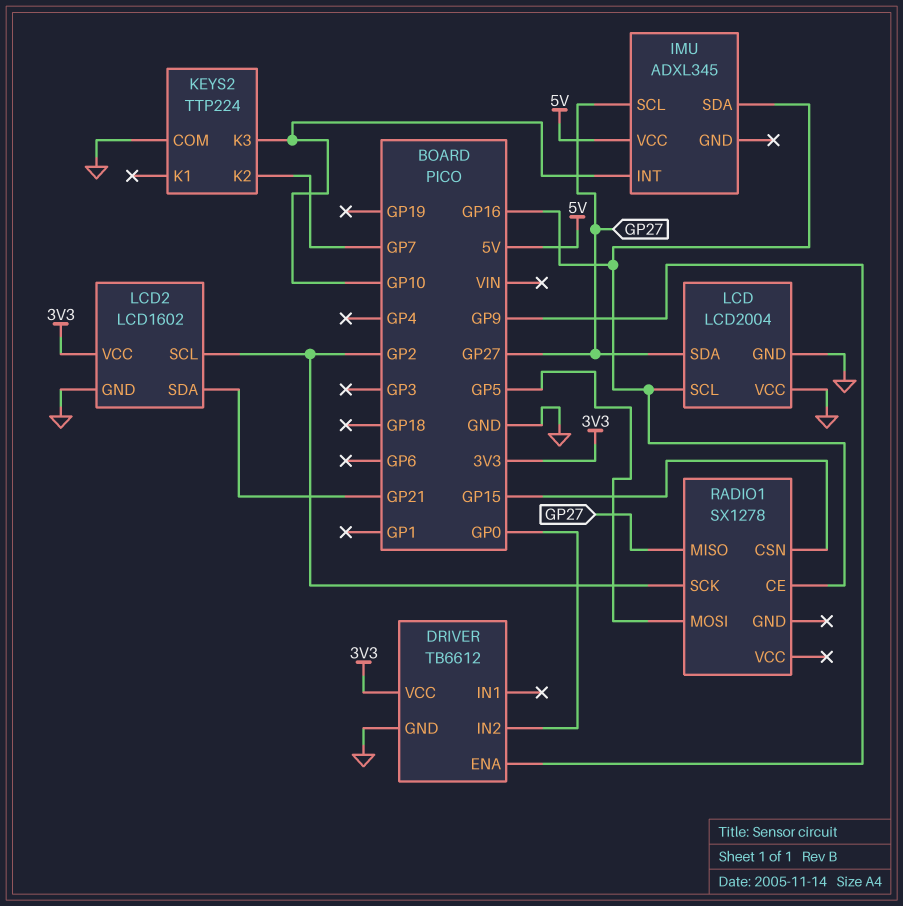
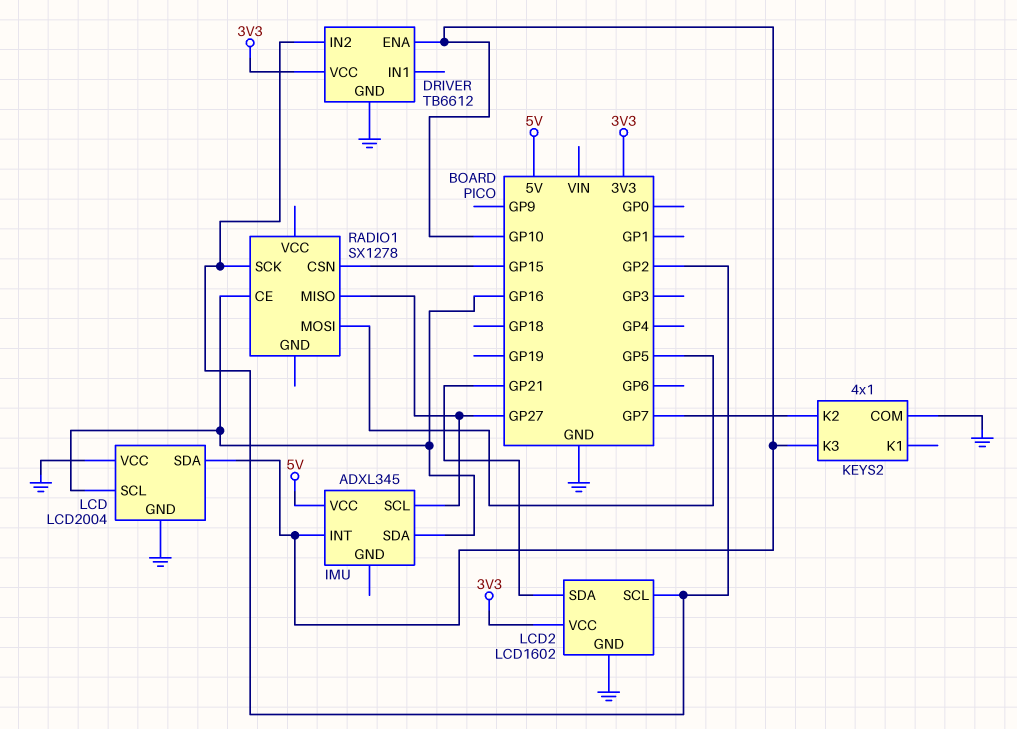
DRIVER pin ENA: GP9 -> GP10
DRIVER pin IN2: GP0 -> GP2
KEYS2: TTP224 -> 4x1
LCD pin SDA: GP27 -> GP10

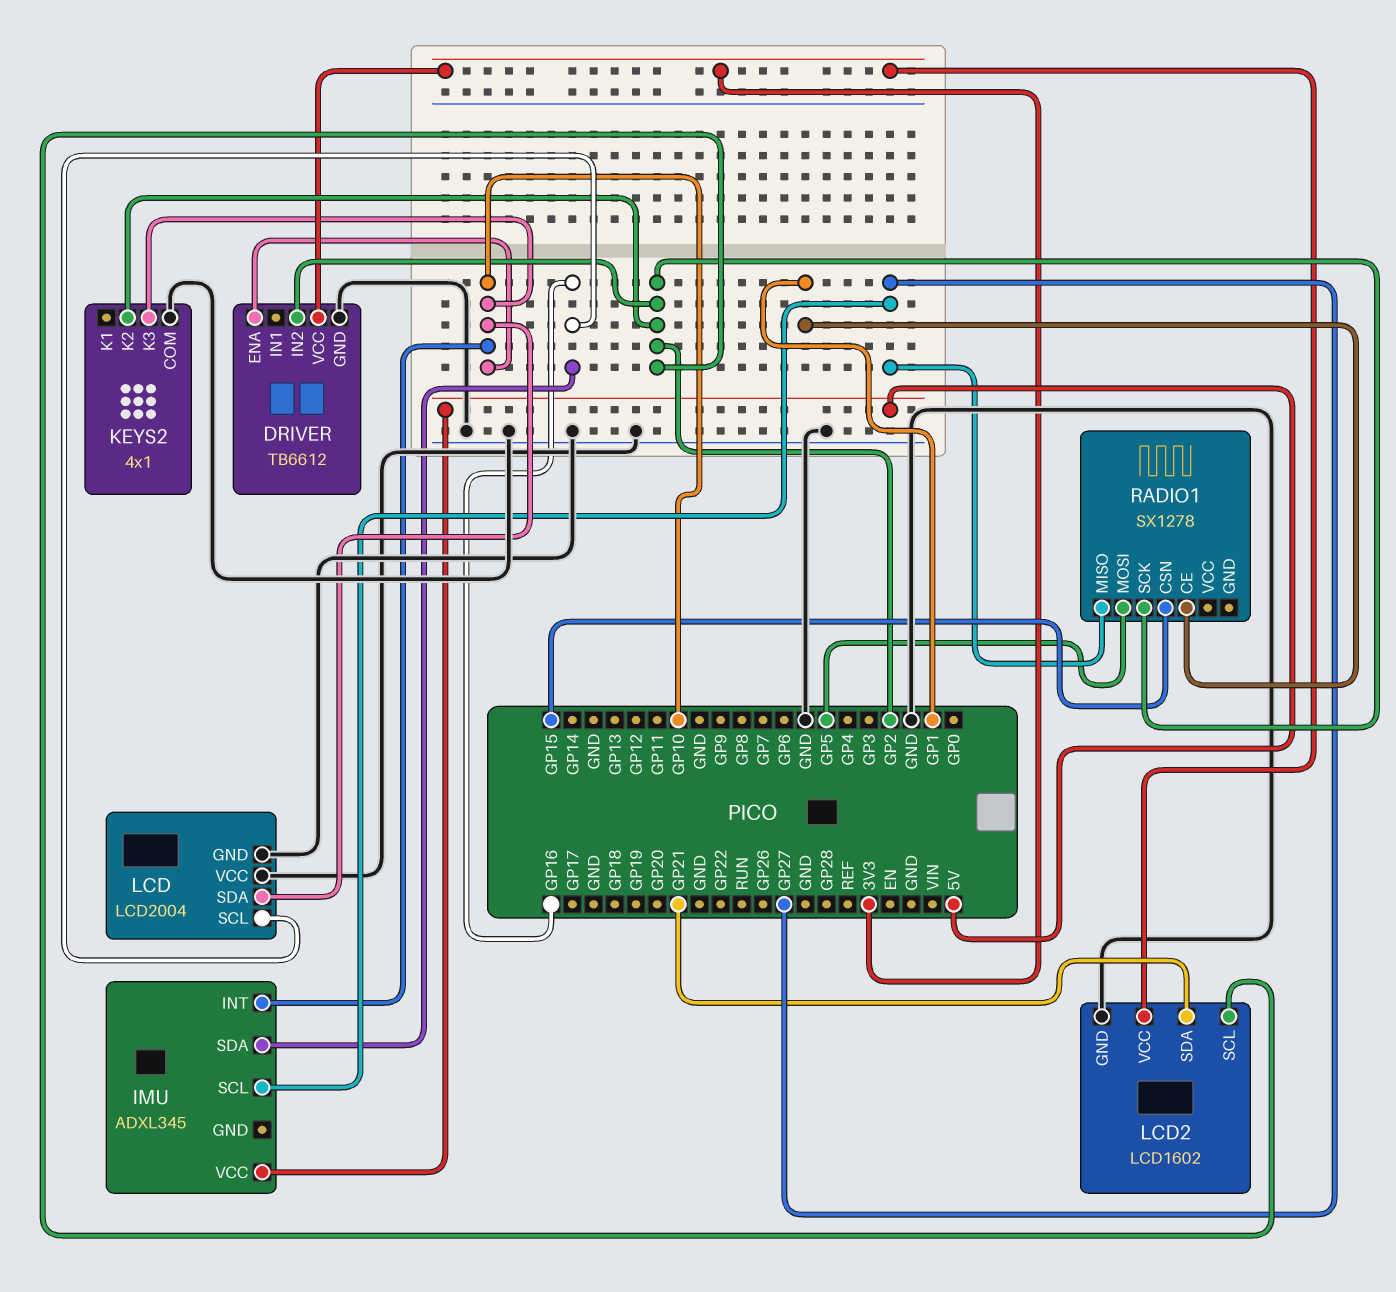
KEYS2 pin K2: GP7 -> GP2
RADIO1 pin CE: GP16 -> GP1

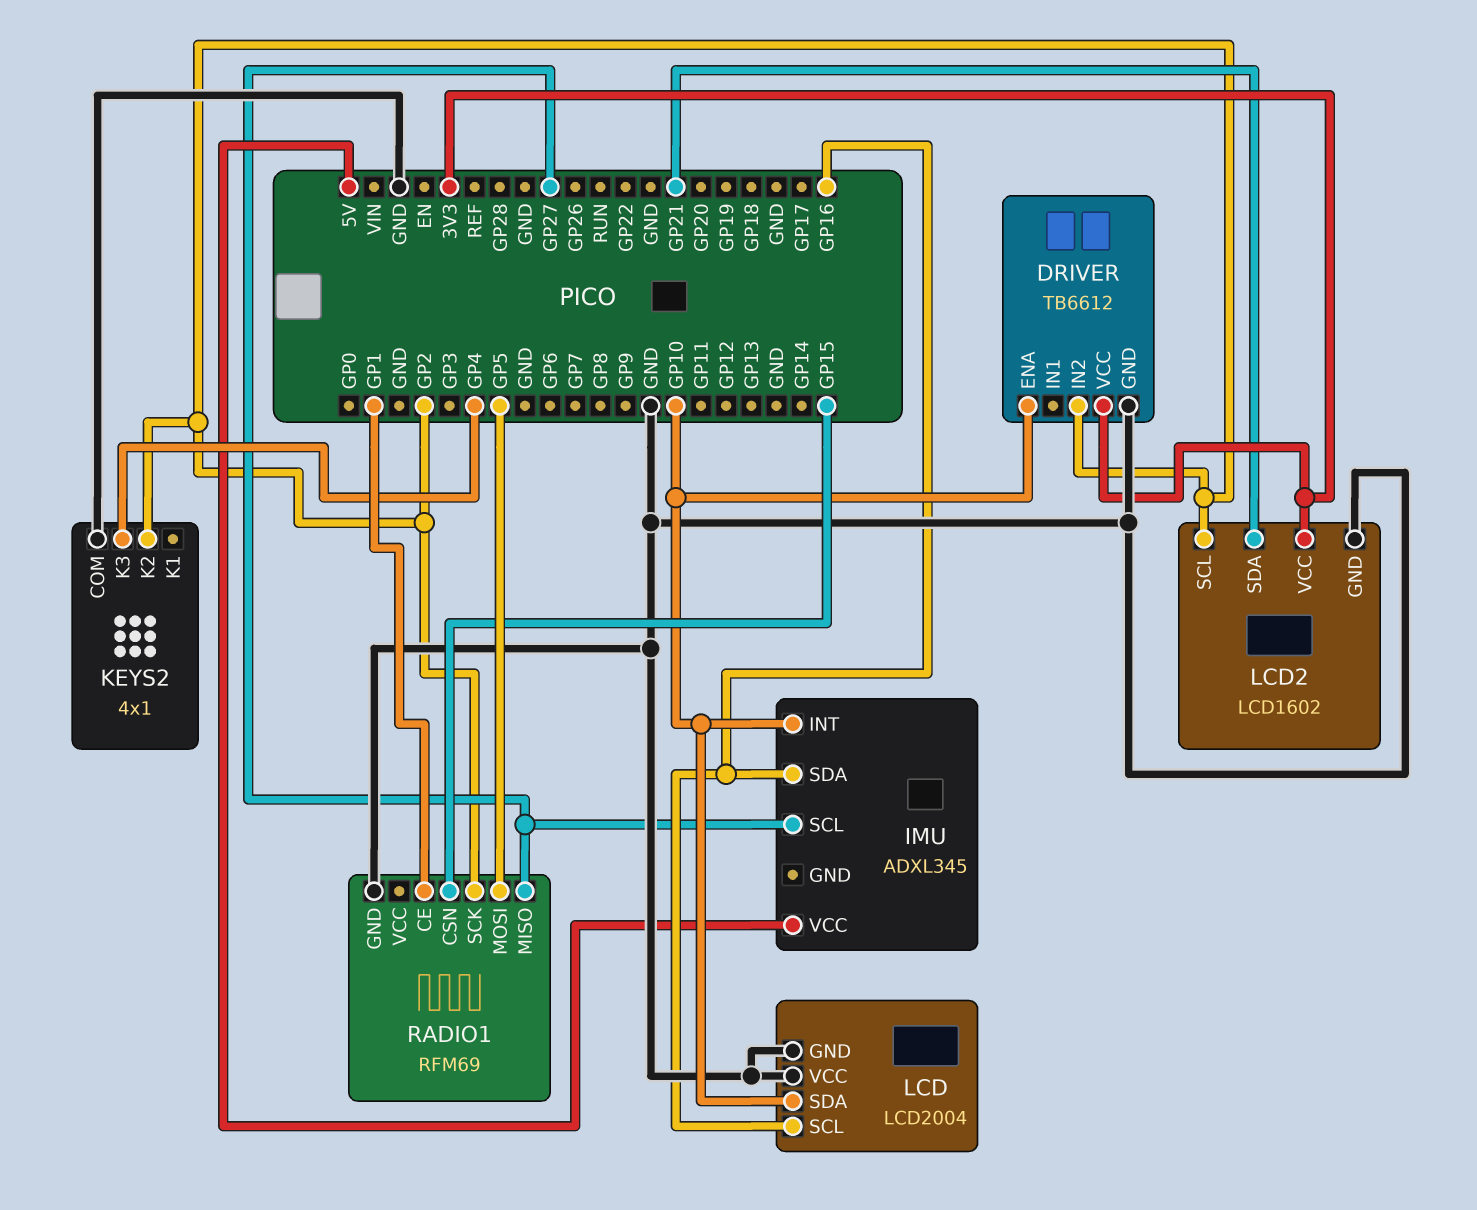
KEYS2 pin K3: GP10 -> GP4
RADIO1: SX1278 -> RFM69
RADIO1 pin GND: none -> GND

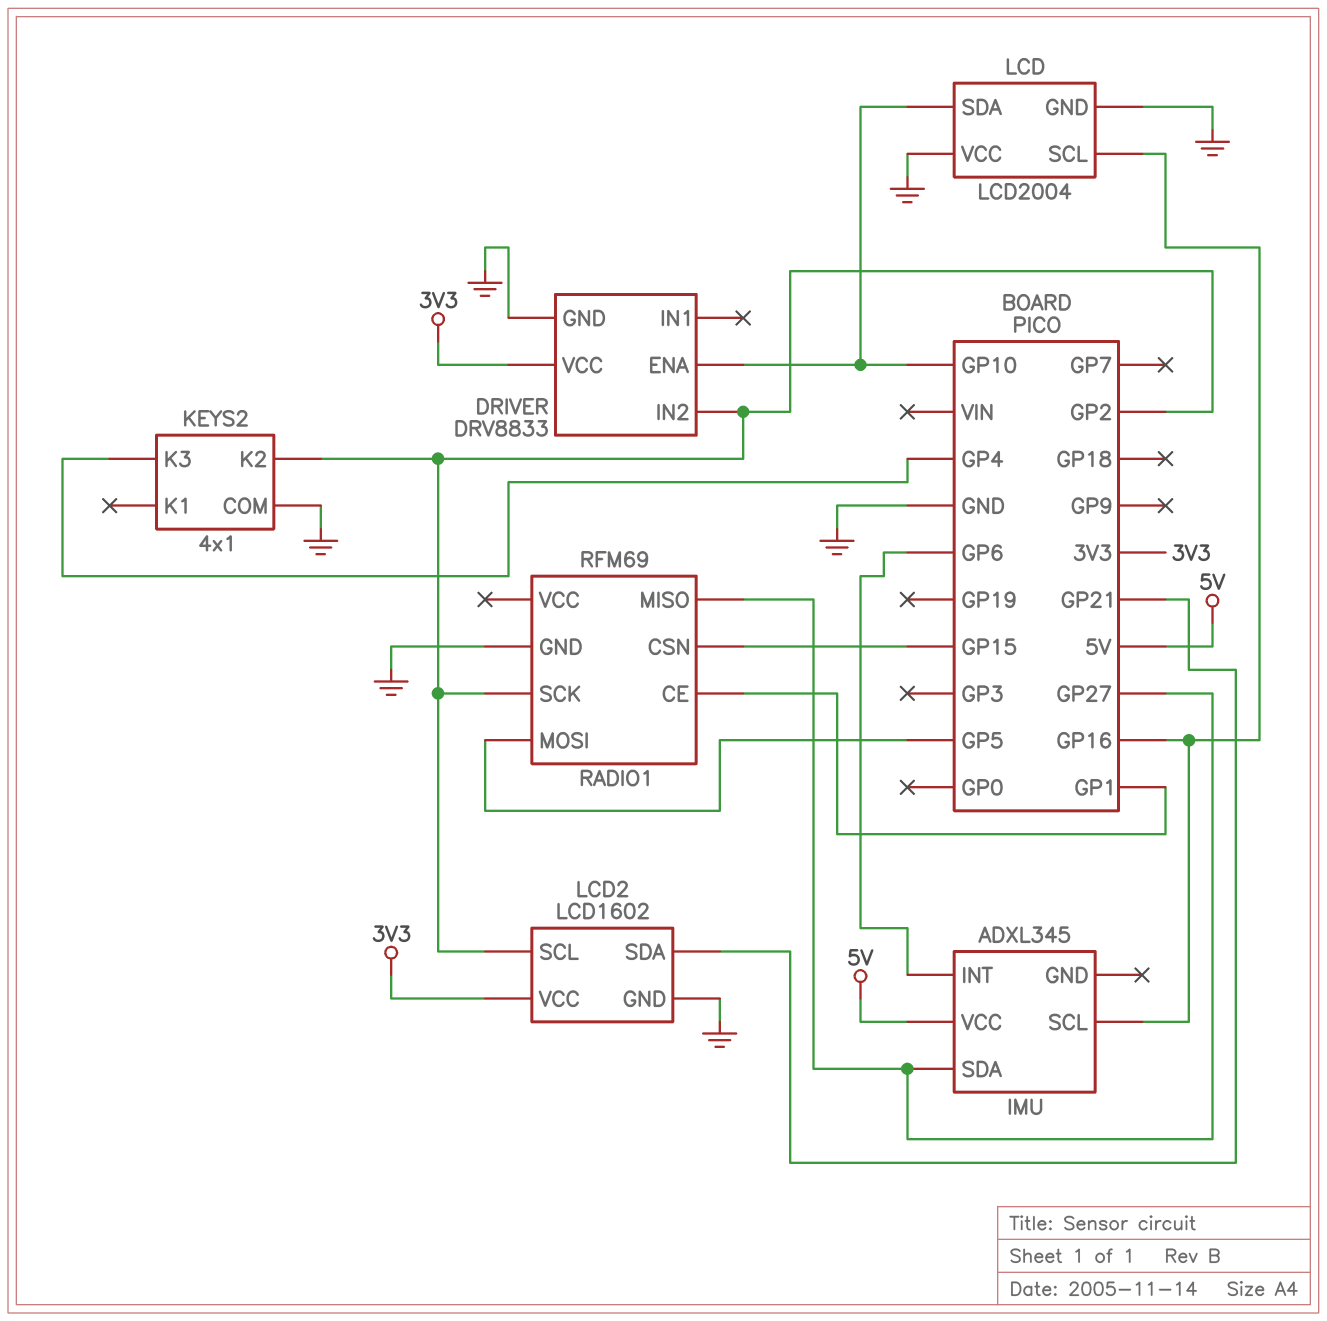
DRIVER: TB6612 -> DRV8833
IMU pin INT: GP10 -> GP6
IMU pin SCL: GP27 -> GP16
IMU pin SDA: GP16 -> GP27

